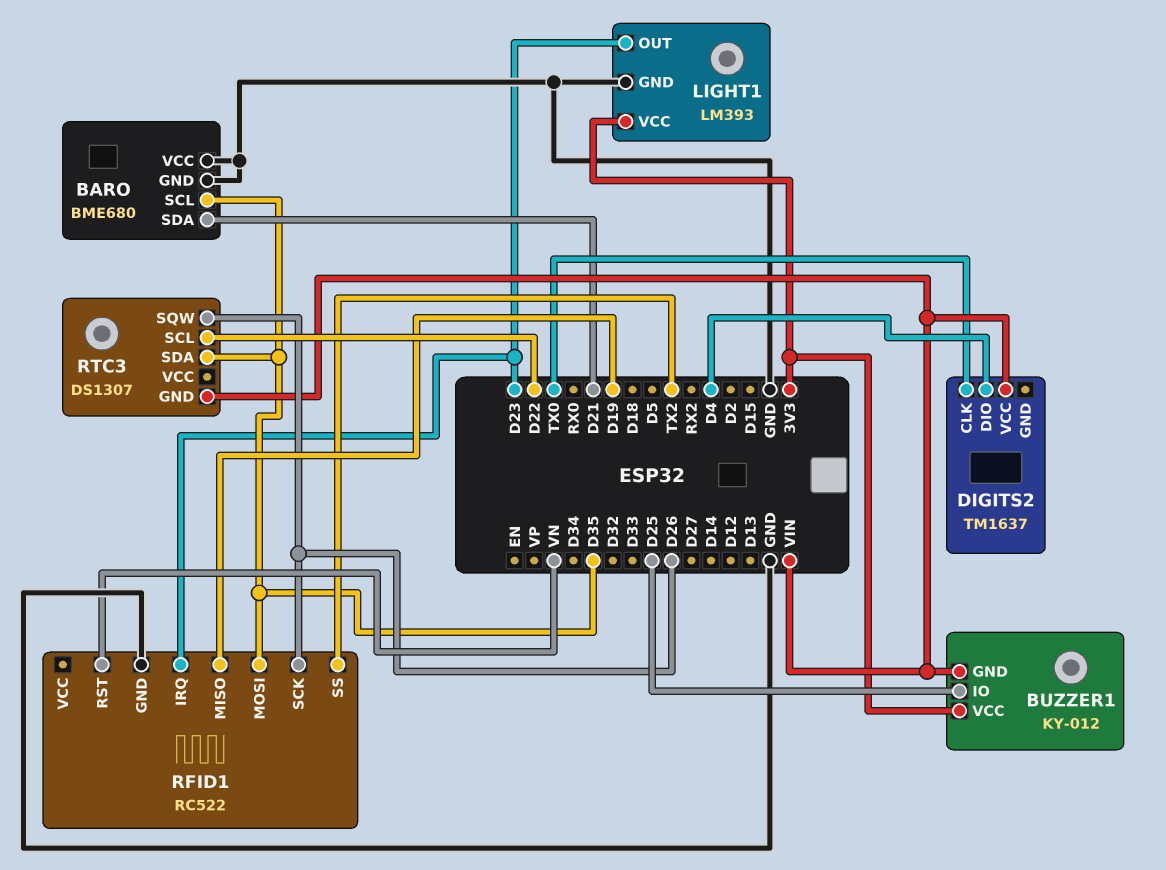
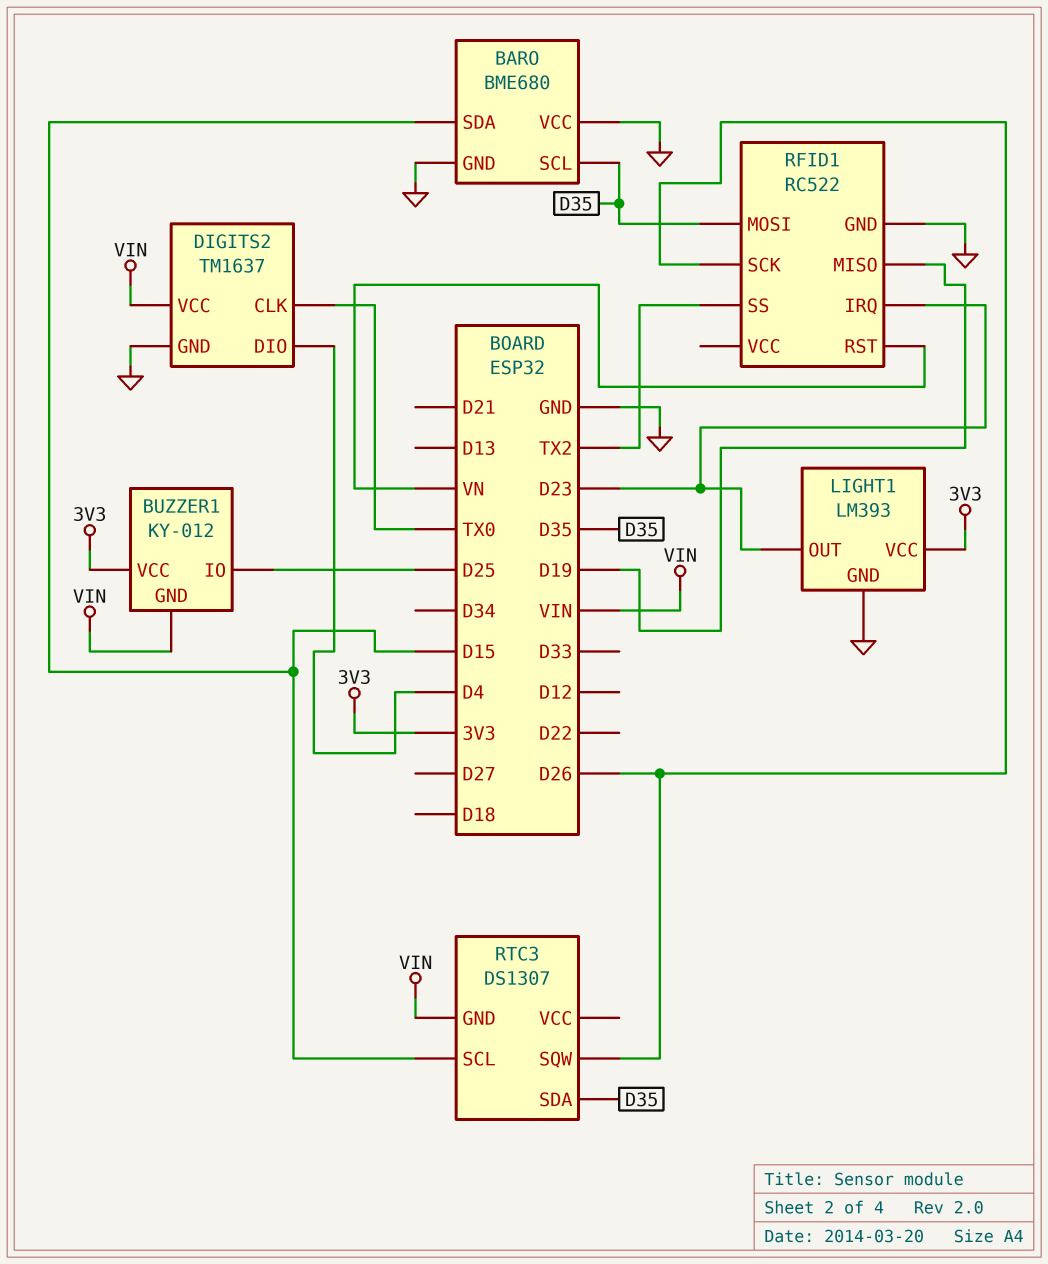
BARO pin SDA: D21 -> D15
DIGITS2 pin GND: none -> GND
RTC3 pin SCL: D22 -> D15

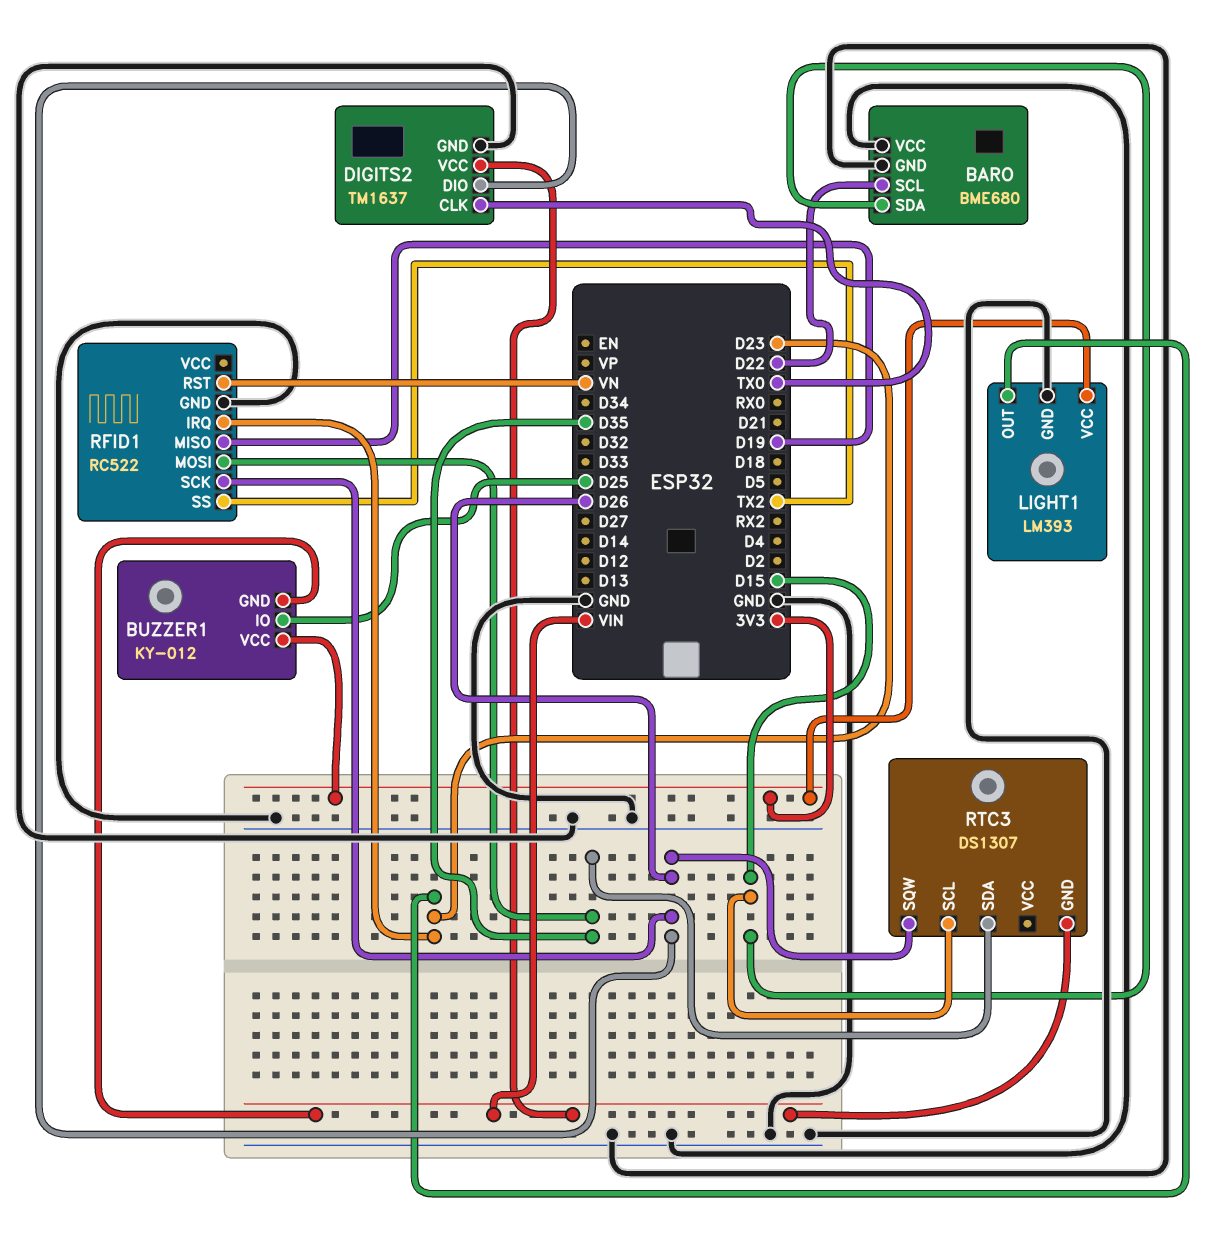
BARO pin SCL: D35 -> D22
DIGITS2 pin DIO: D4 -> D26

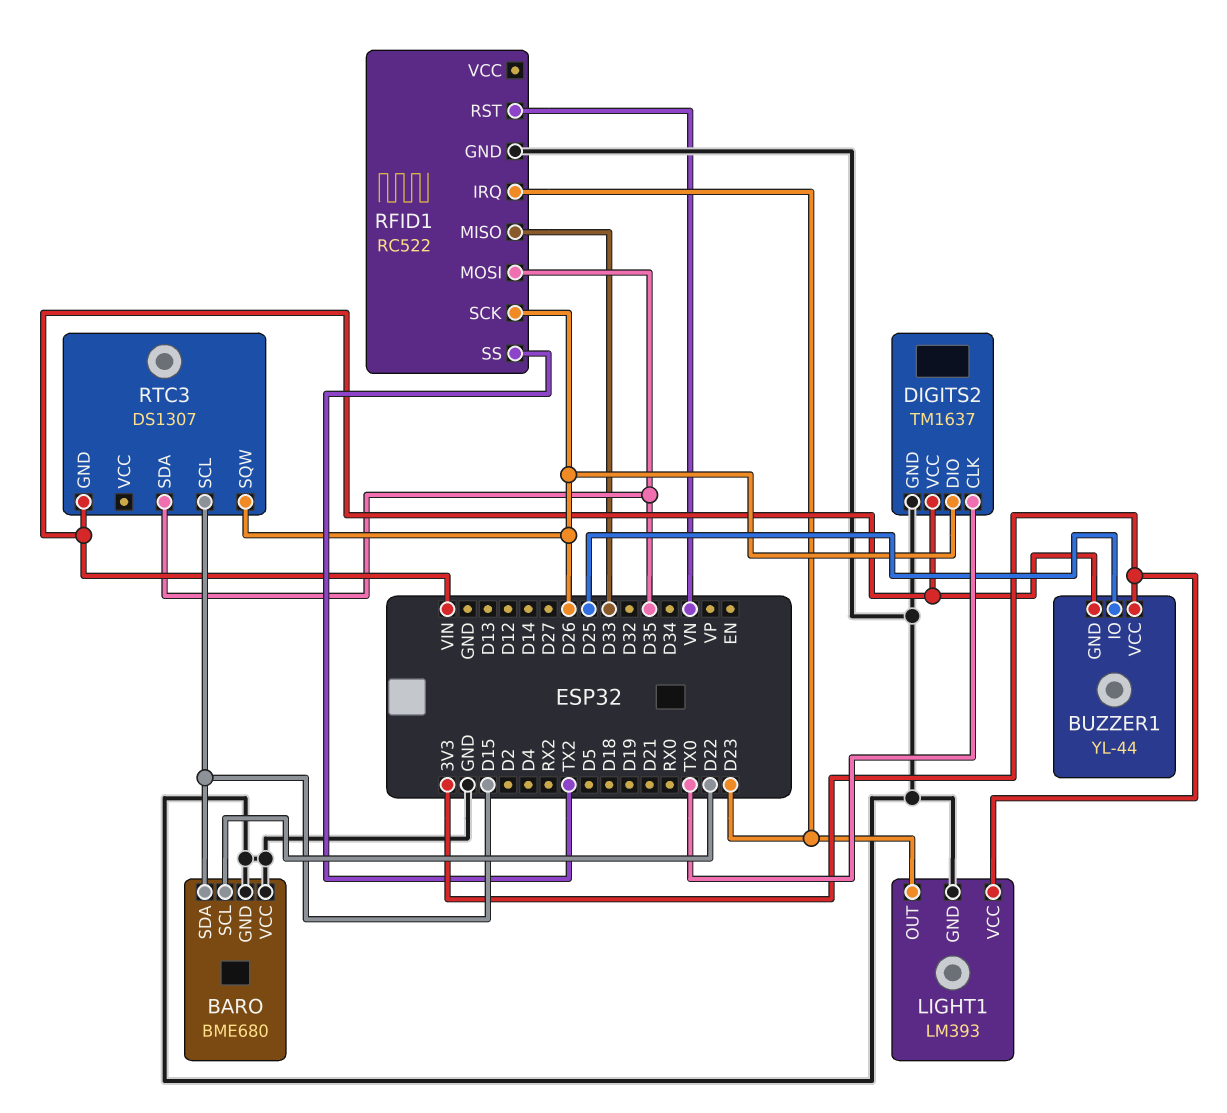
BUZZER1: KY-012 -> YL-44
RFID1 pin MISO: D19 -> D33

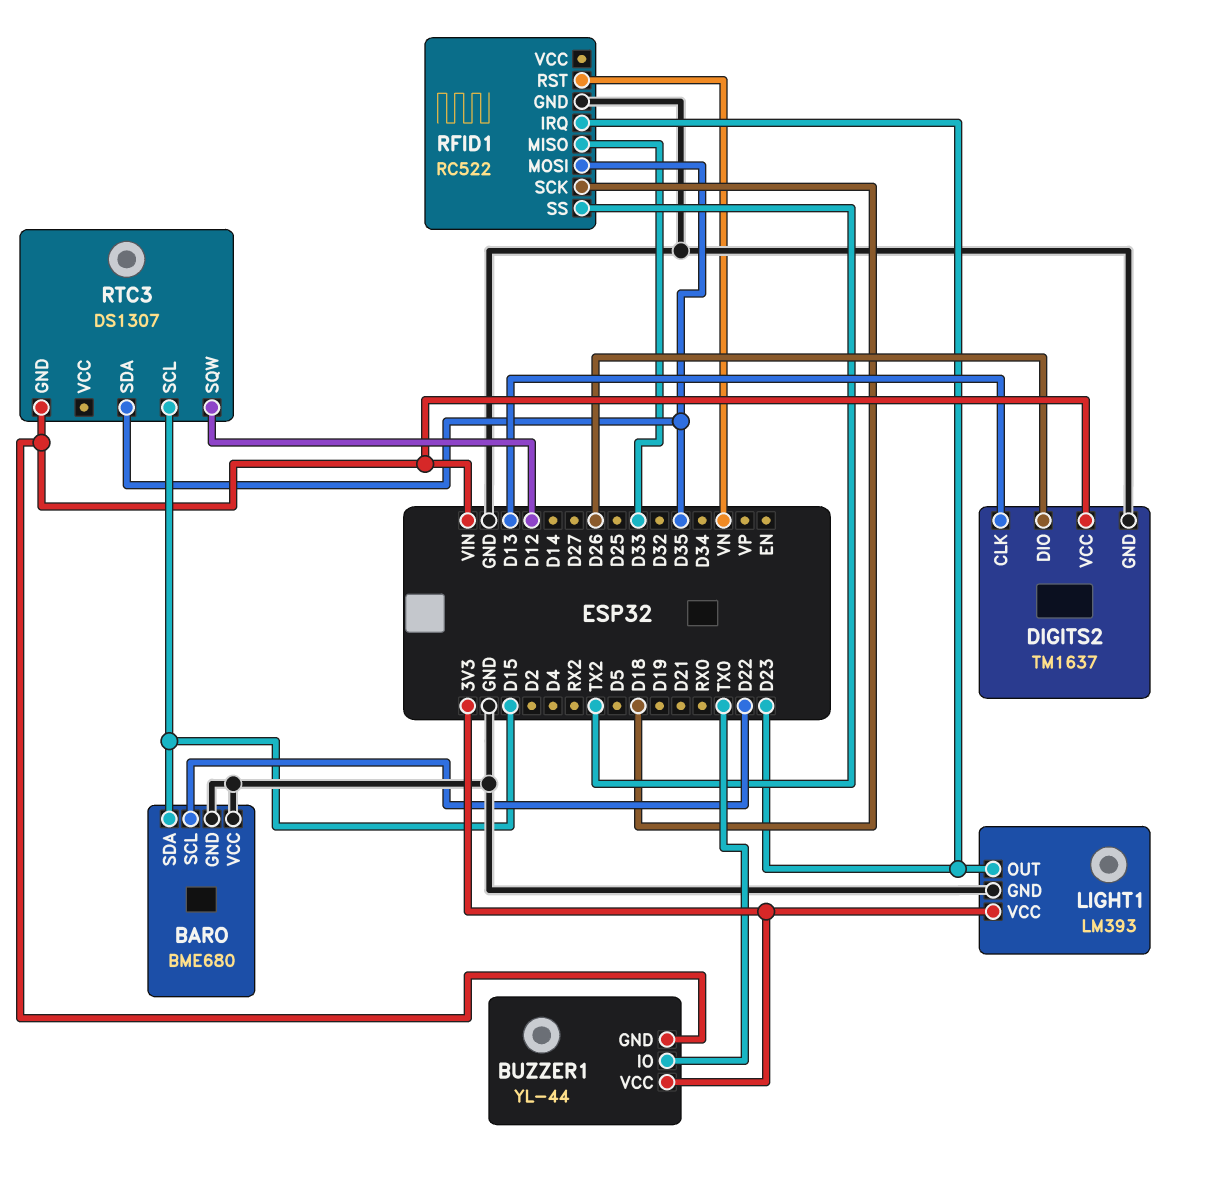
BUZZER1 pin IO: D25 -> TX0
DIGITS2 pin CLK: TX0 -> D13
RFID1 pin SCK: D26 -> D18
RTC3 pin SQW: D26 -> D12

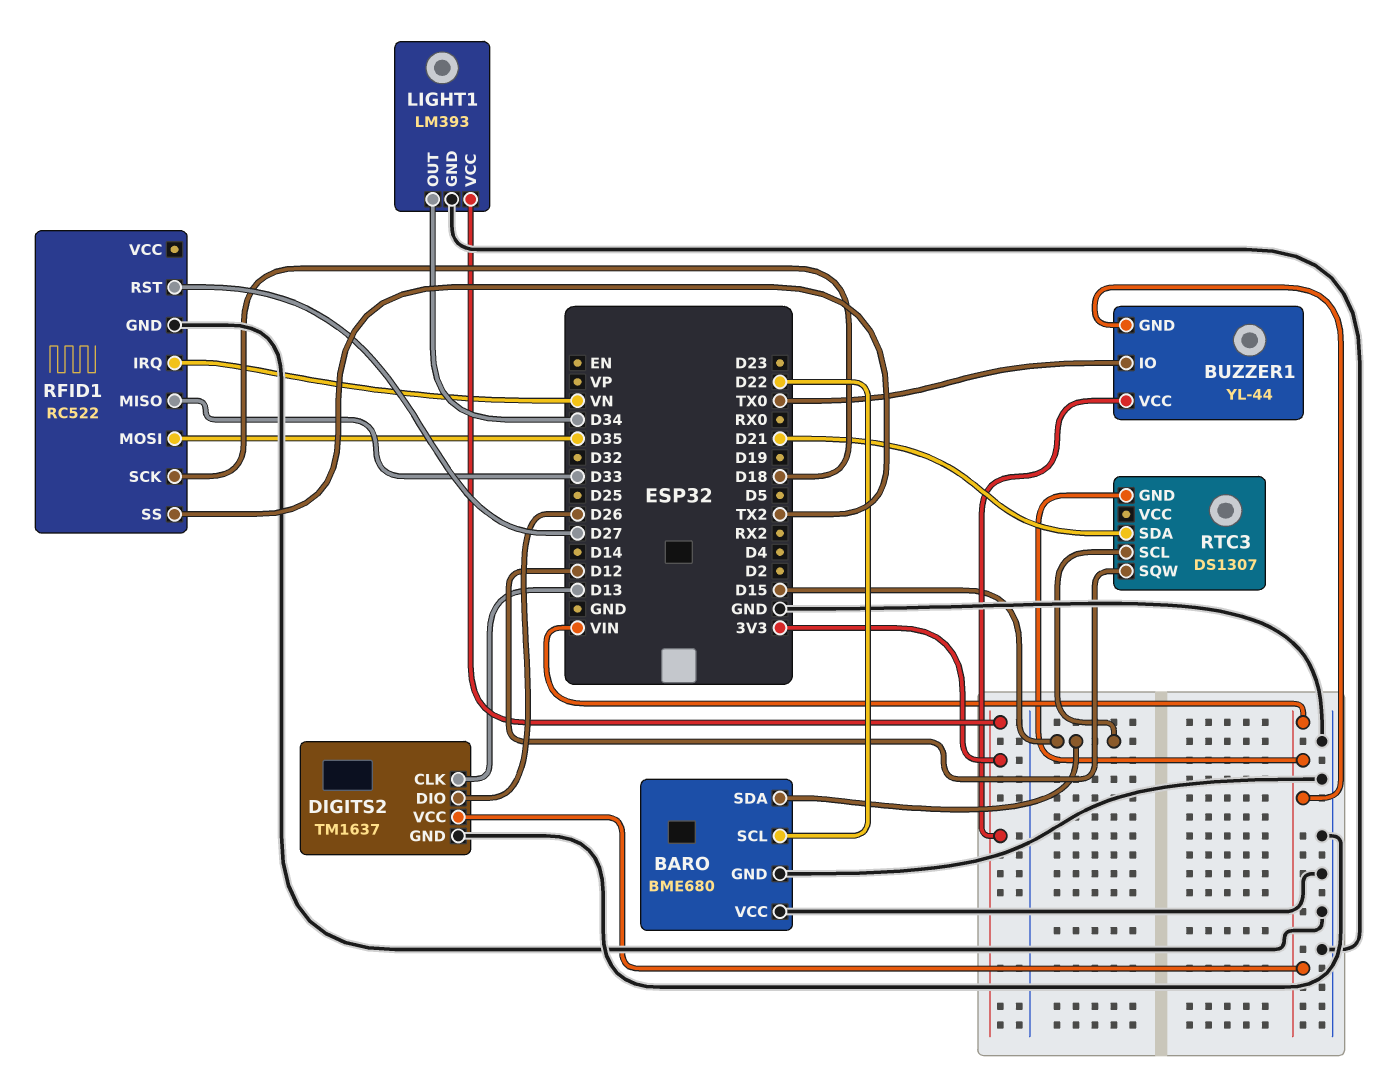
LIGHT1 pin OUT: D23 -> D34
RFID1 pin IRQ: D23 -> VN
RFID1 pin RST: VN -> D27
RTC3 pin SDA: D35 -> D21

